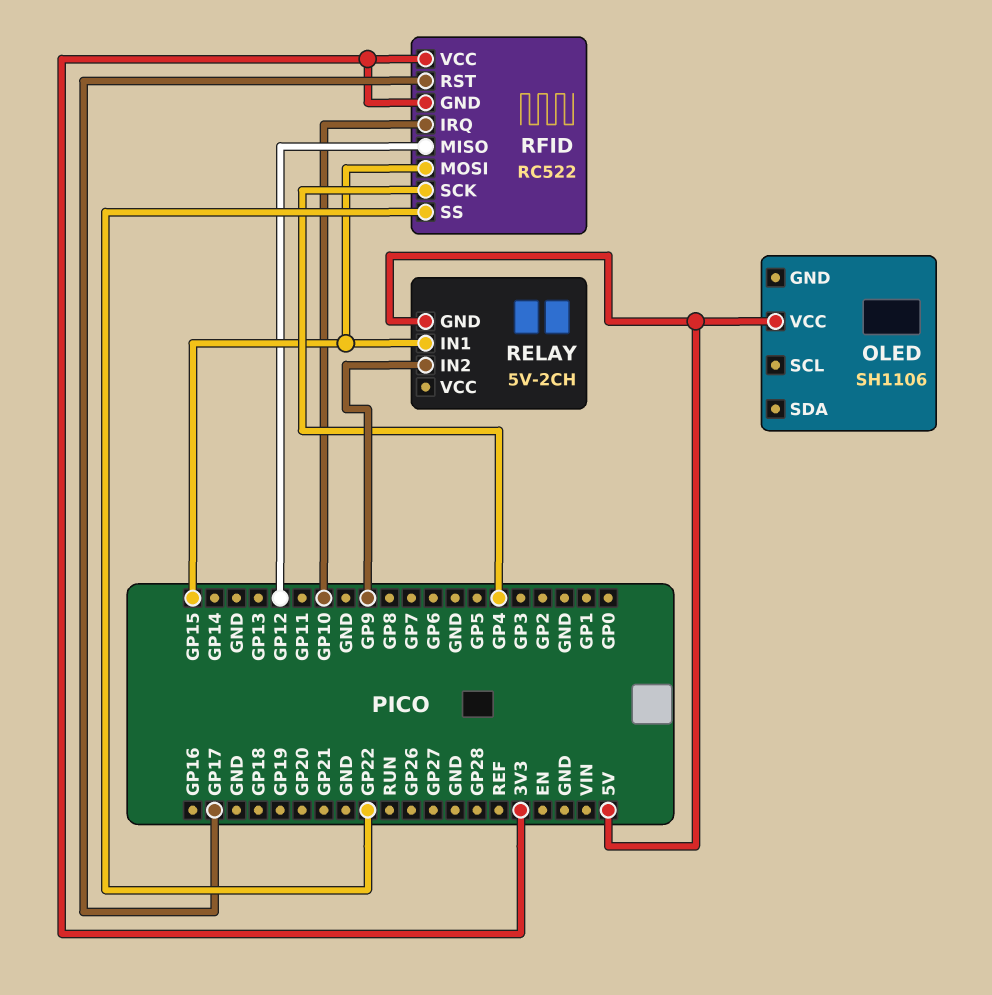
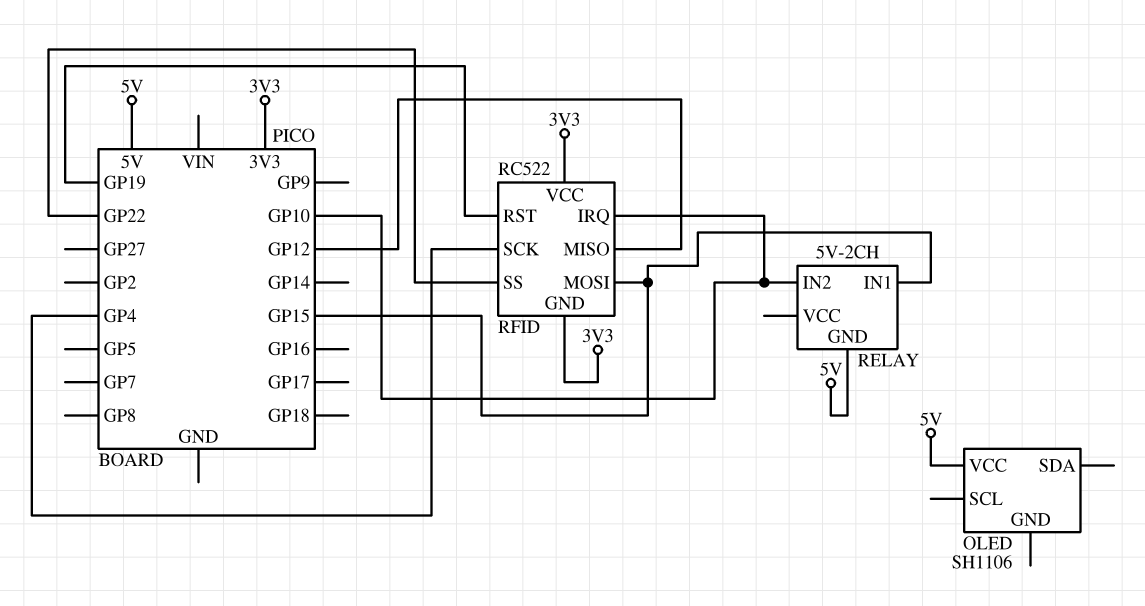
RELAY pin IN2: GP9 -> GP10
RFID pin RST: GP17 -> GP19

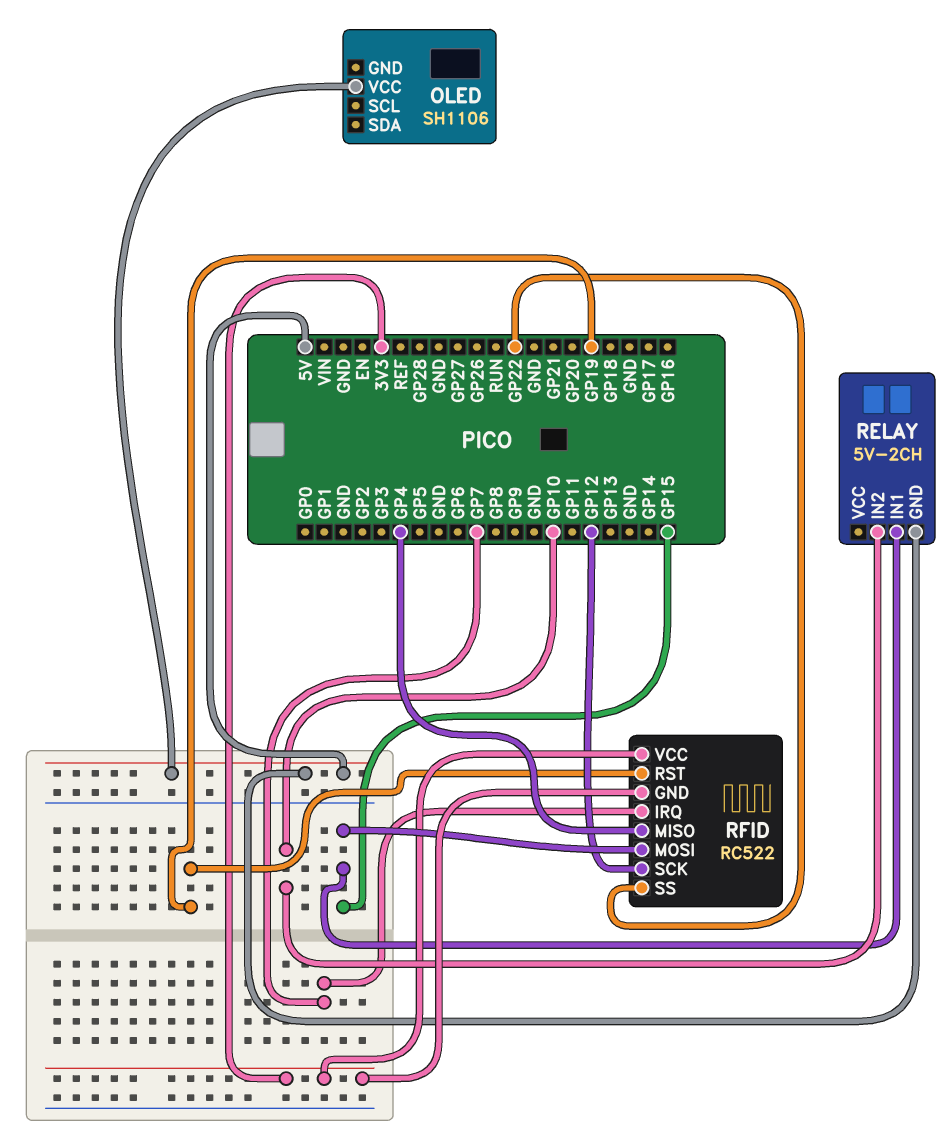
RFID pin IRQ: GP10 -> GP7
RFID pin MISO: GP12 -> GP4
RFID pin SCK: GP4 -> GP12

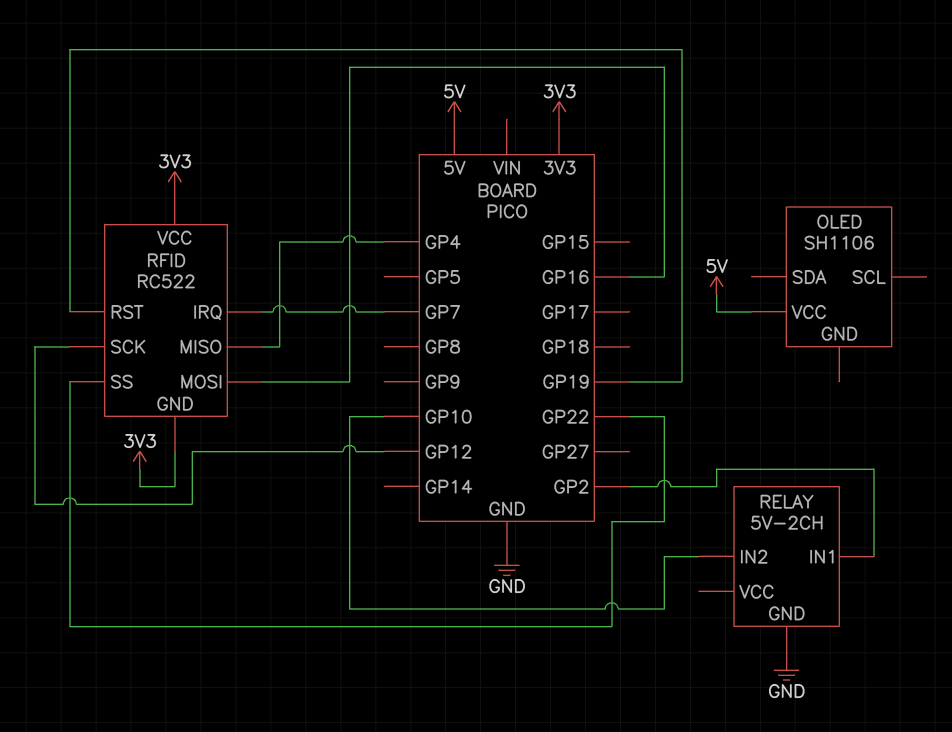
RELAY pin GND: 5V -> GND
RELAY pin IN1: GP15 -> GP2
RFID pin MOSI: GP15 -> GP16

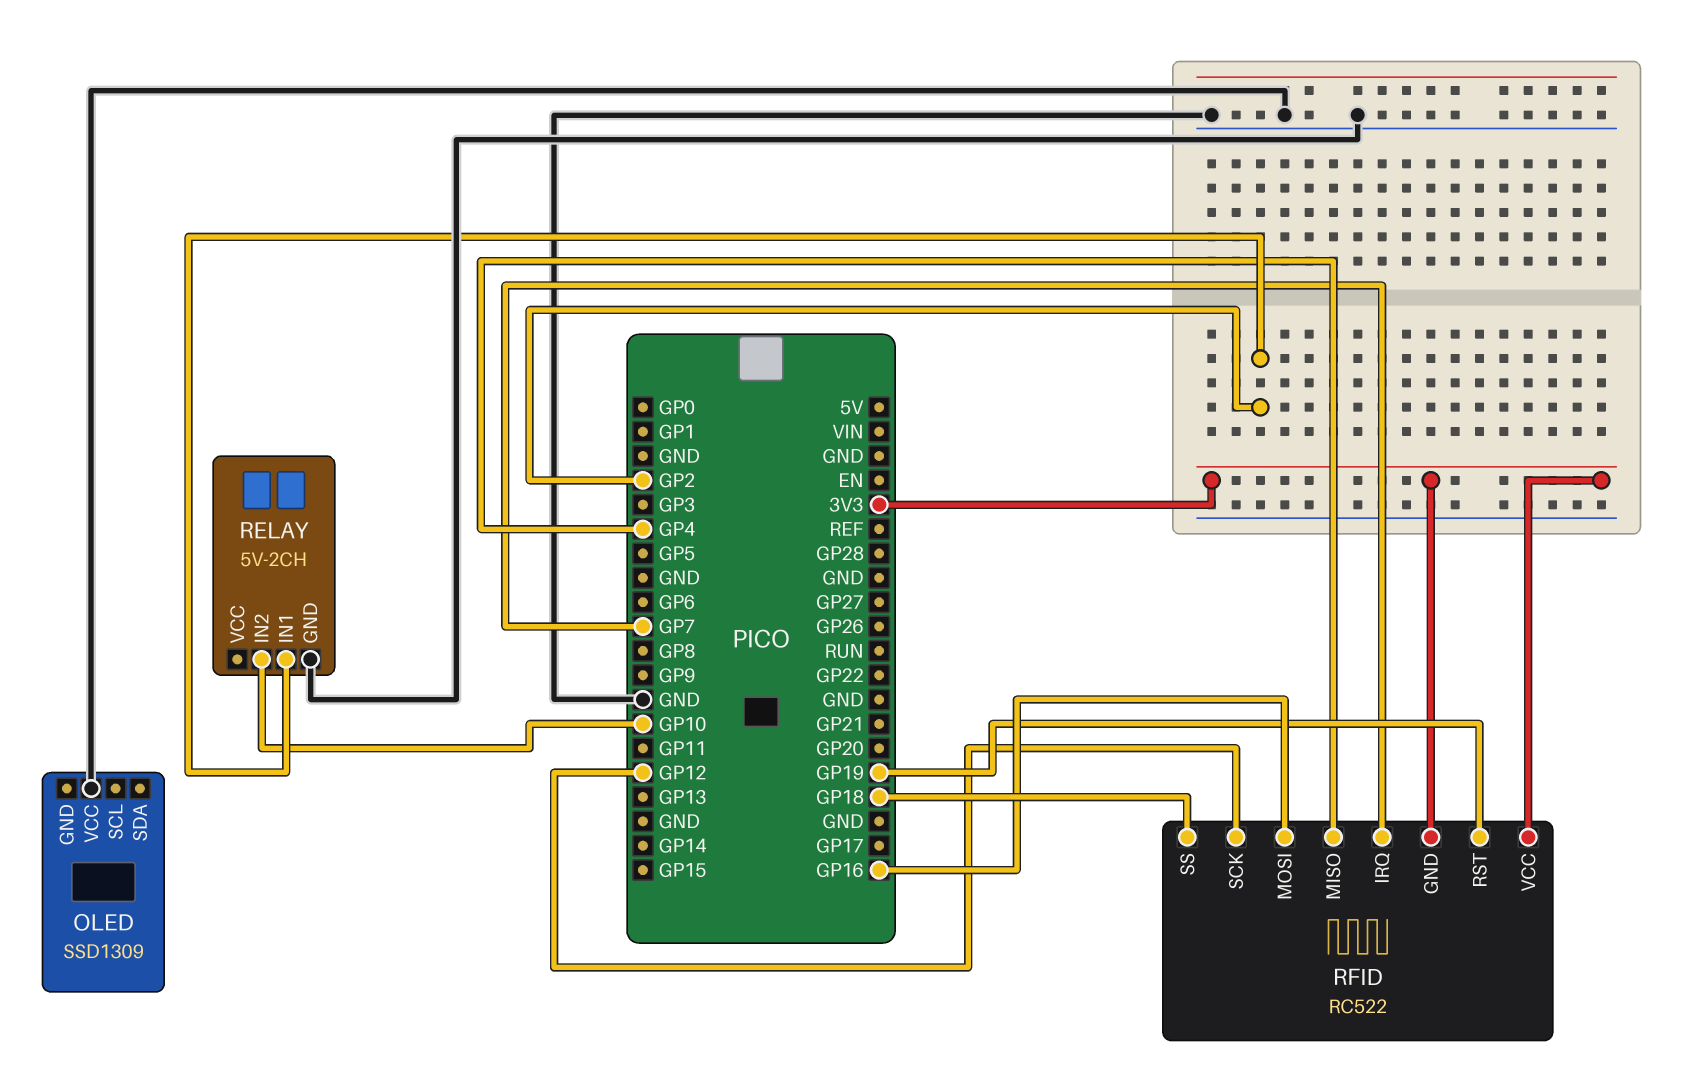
OLED: SH1106 -> SSD1309
OLED pin VCC: 5V -> GND
RFID pin SS: GP22 -> GP18

